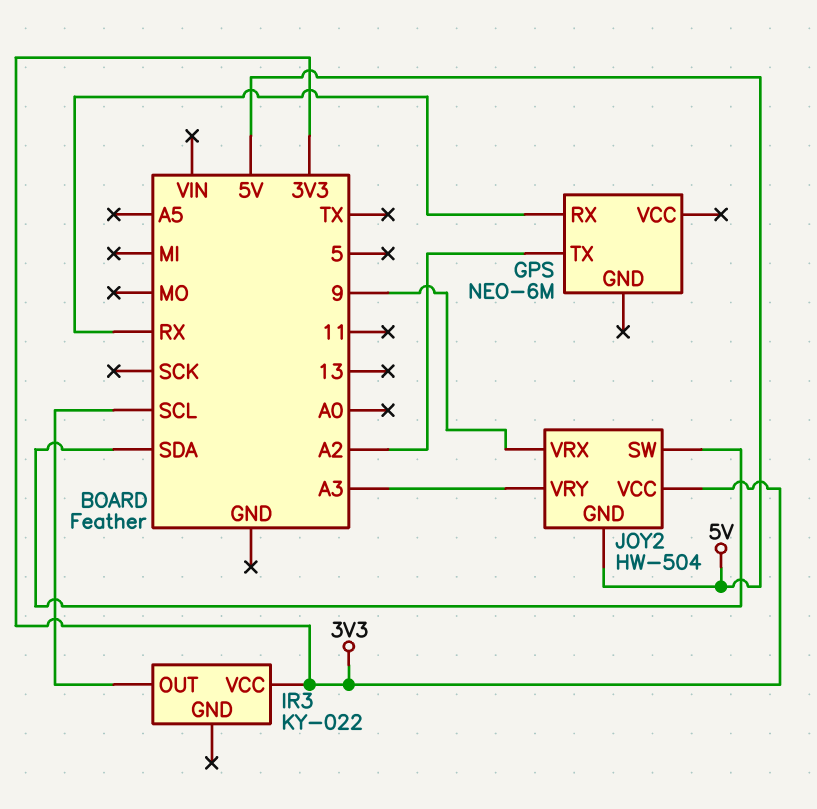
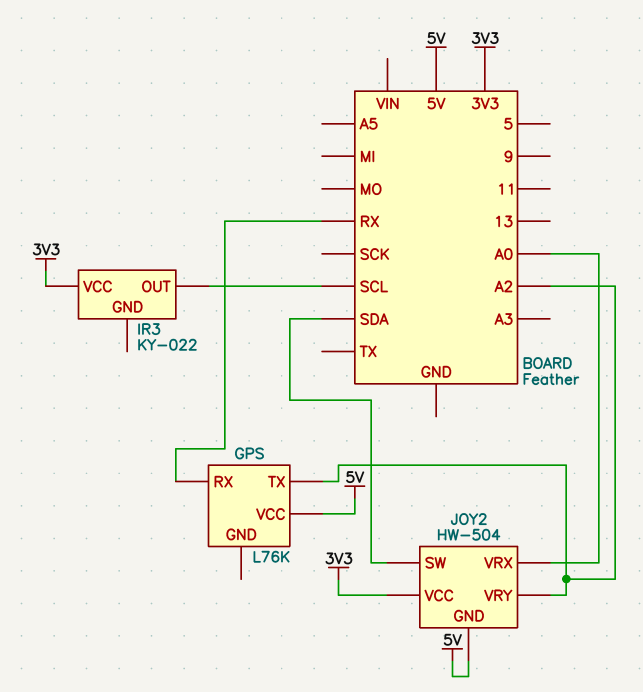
GPS: NEO-6M -> L76K
GPS pin VCC: none -> 5V
JOY2 pin VRX: 9 -> A0
JOY2 pin VRY: A3 -> A2

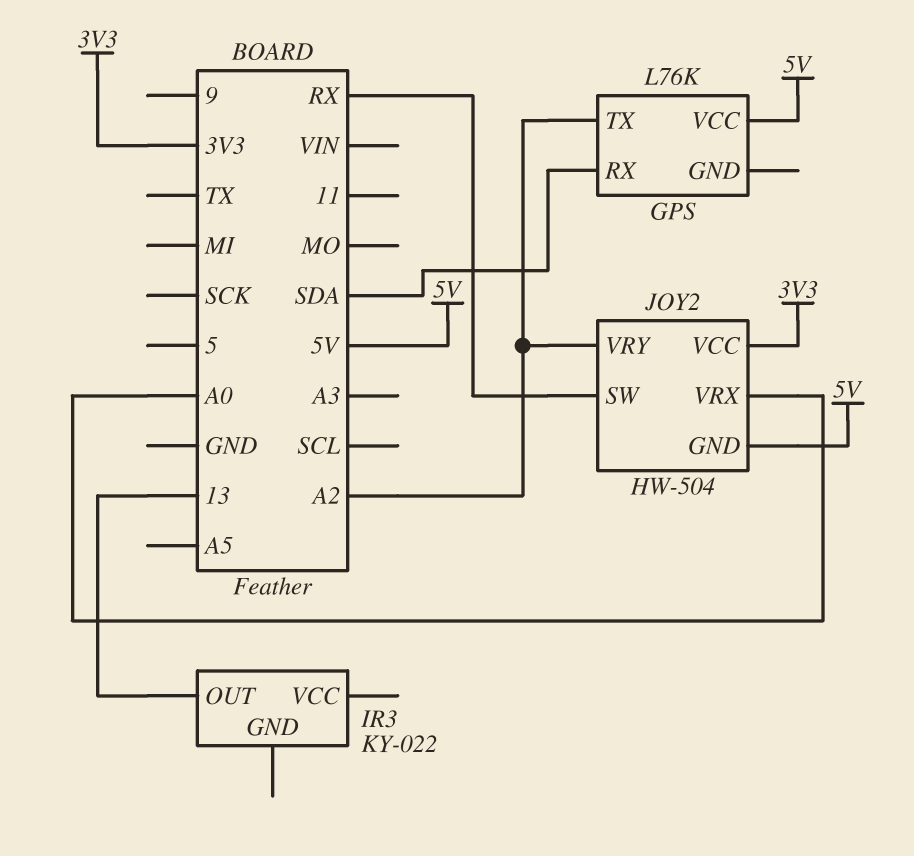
GPS pin RX: RX -> SDA
IR3 pin OUT: SCL -> 13
IR3 pin VCC: 3V3 -> none
JOY2 pin SW: SDA -> RX

